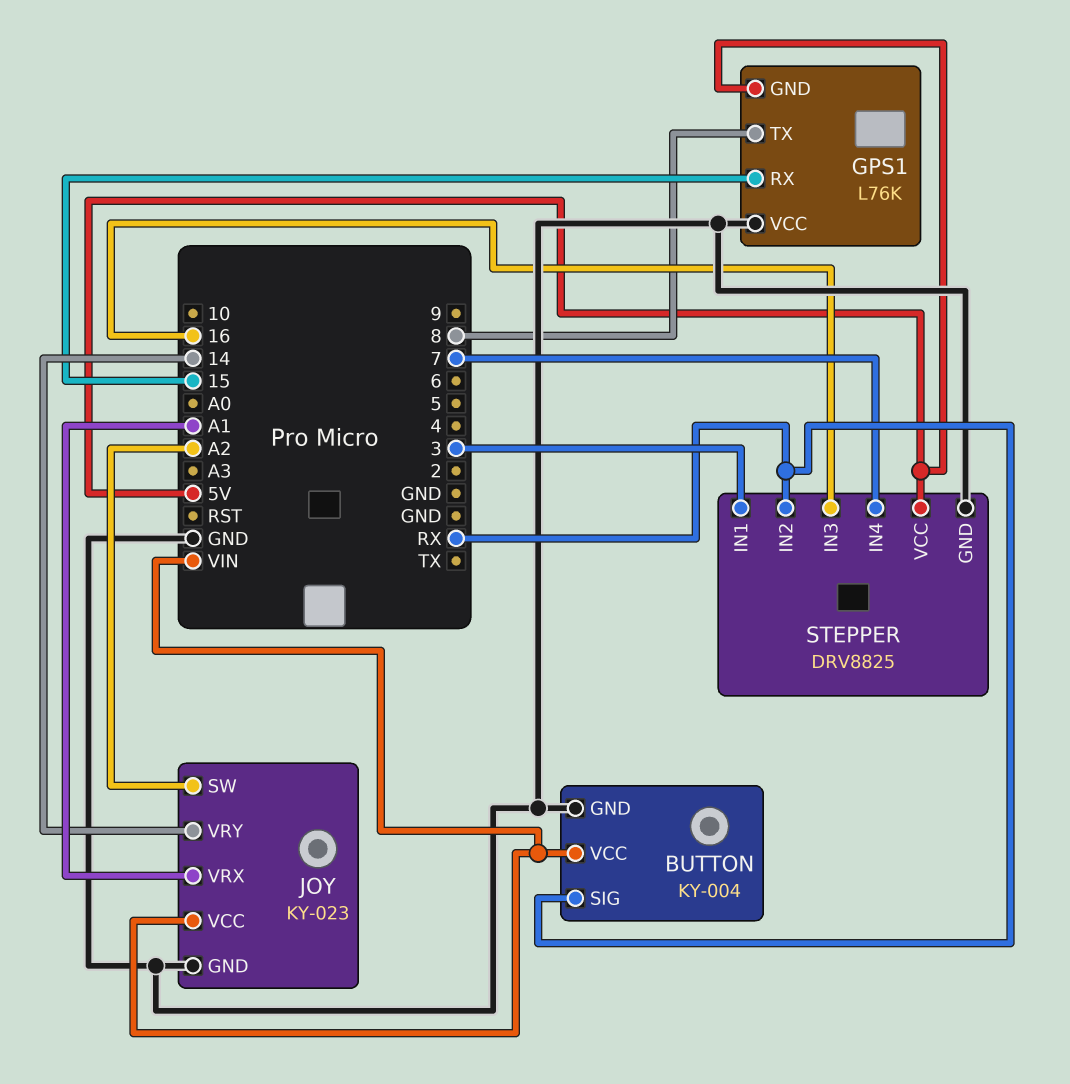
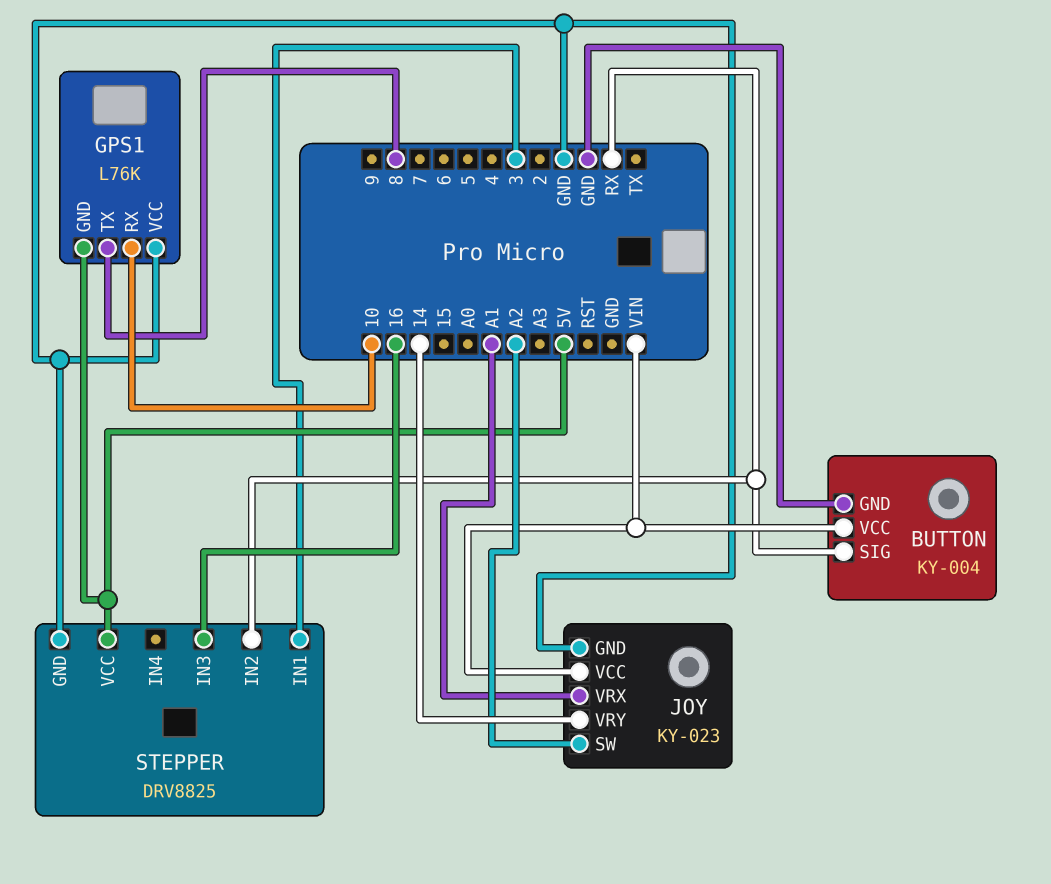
GPS1 pin RX: 15 -> 10
STEPPER pin IN4: 7 -> none

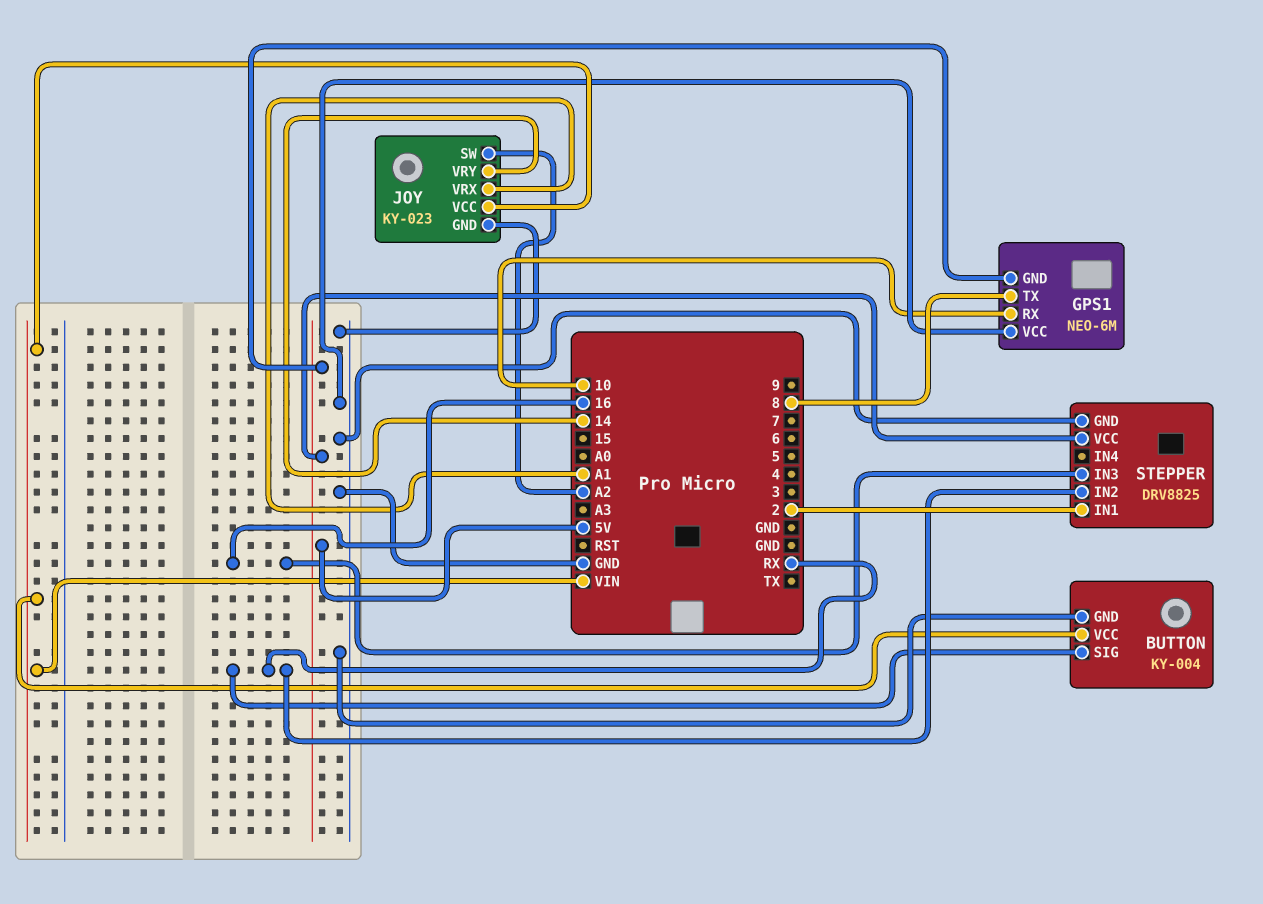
GPS1: L76K -> NEO-6M
STEPPER pin IN1: 3 -> 2

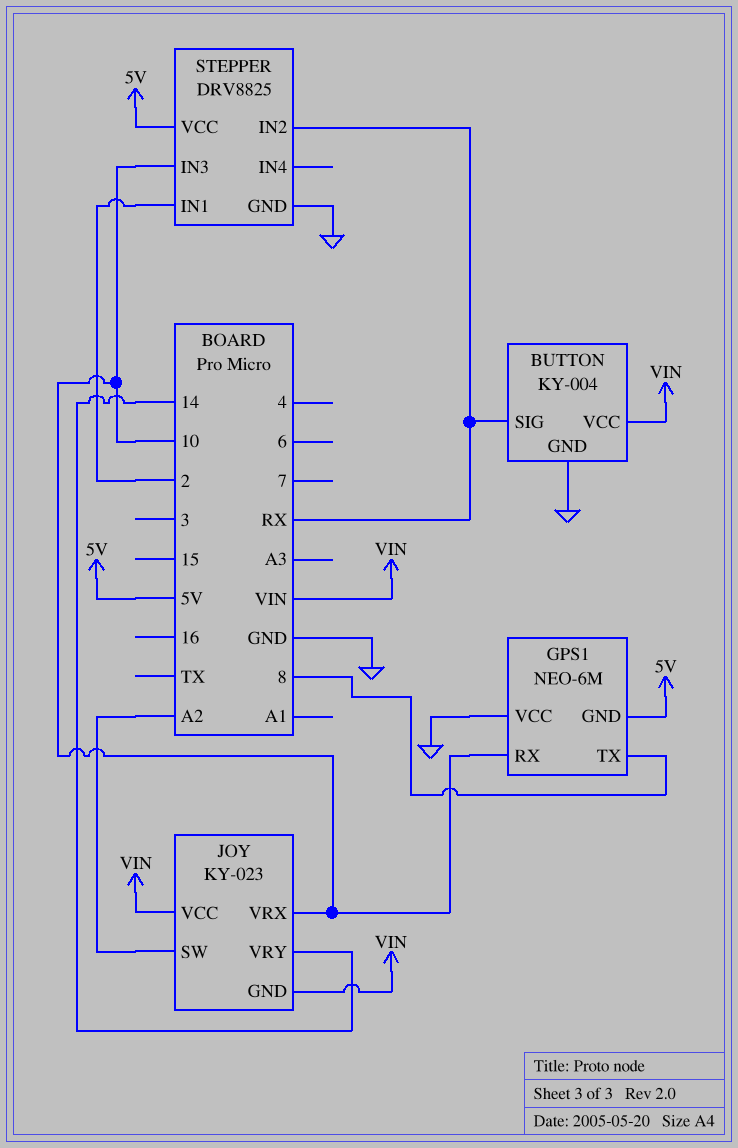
JOY pin GND: GND -> VIN
JOY pin VRX: A1 -> 10
STEPPER pin IN3: 16 -> 10

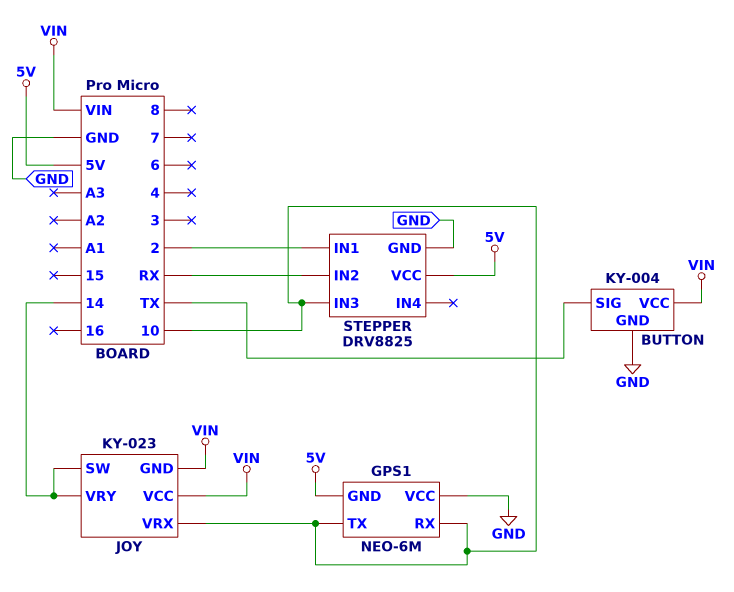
BUTTON pin SIG: RX -> TX
GPS1 pin TX: 8 -> 10
JOY pin SW: A2 -> 14

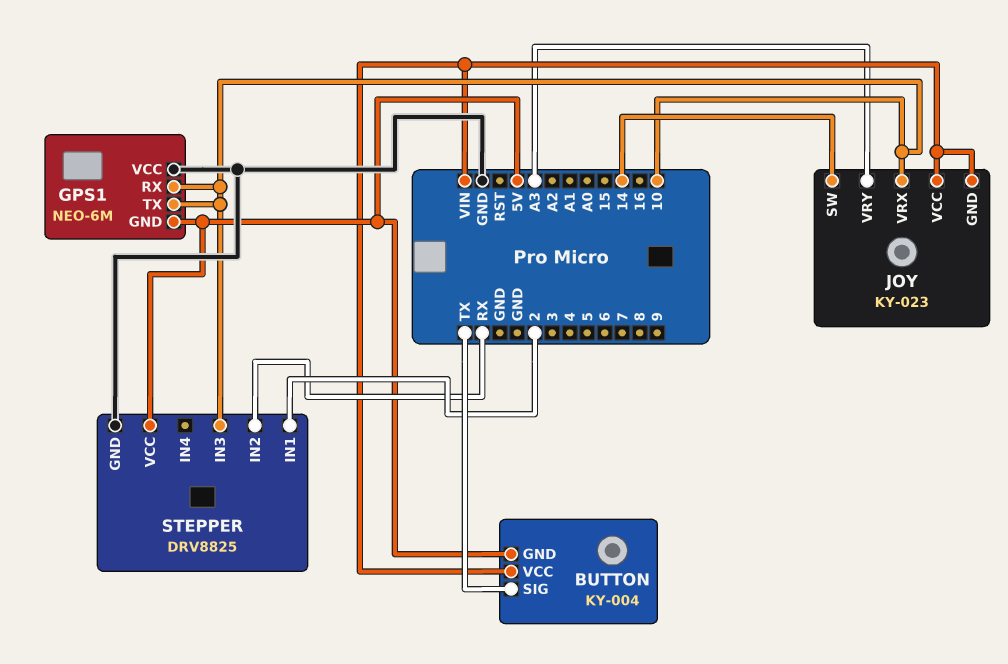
BUTTON pin GND: GND -> 5V
JOY pin VRY: 14 -> A3

